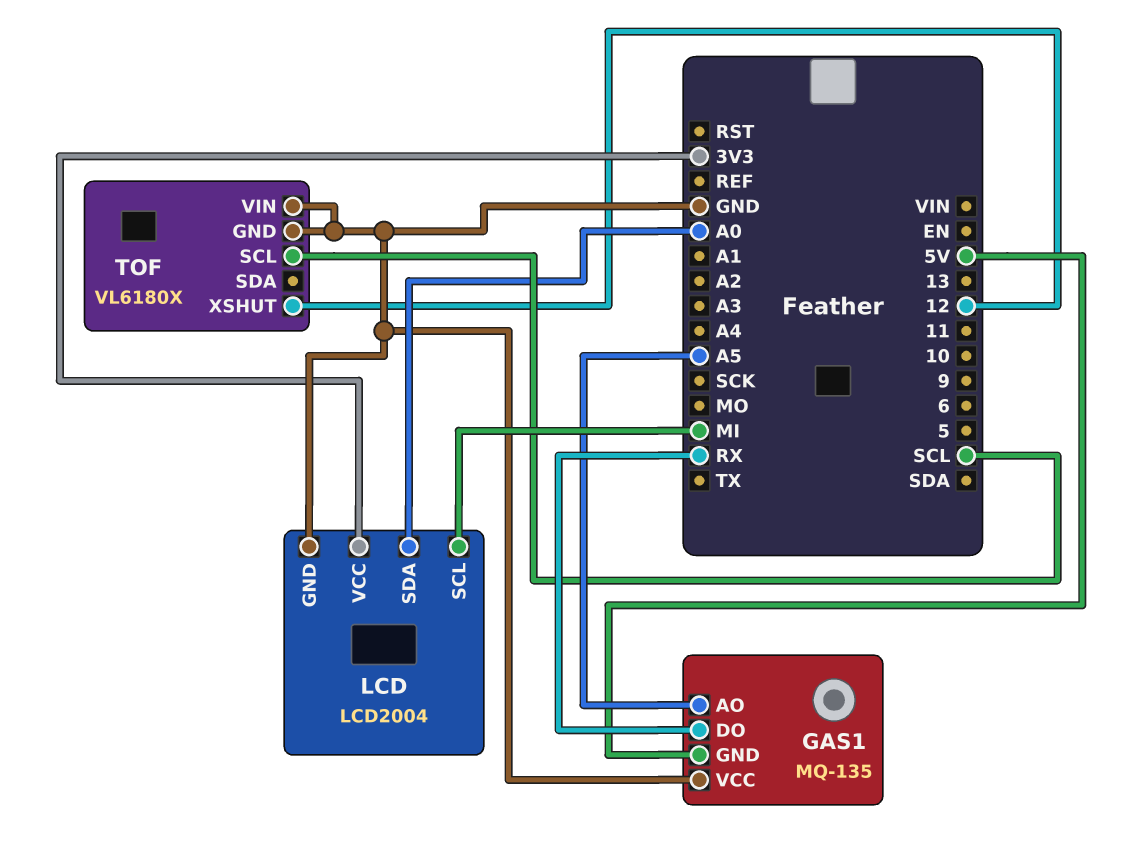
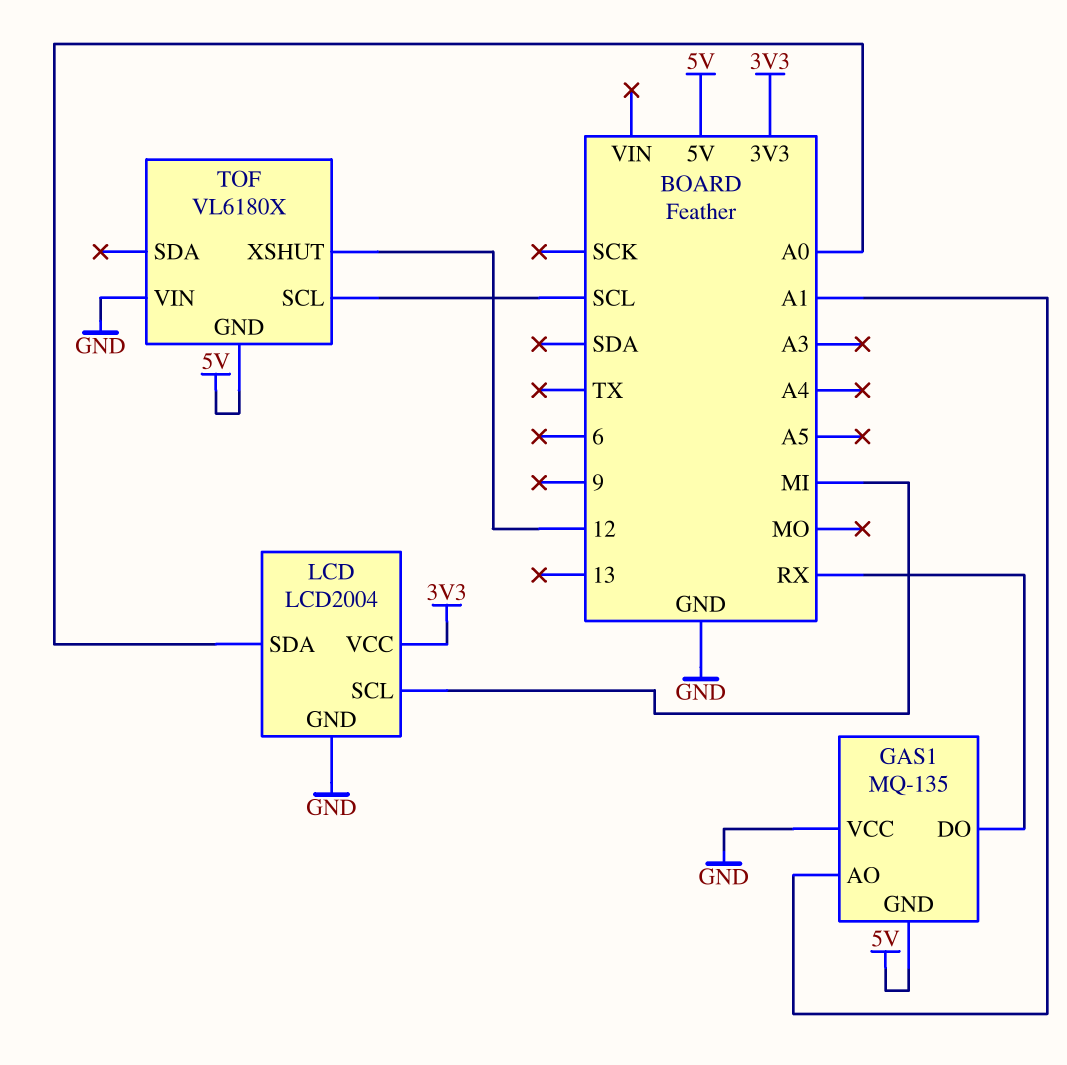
GAS1 pin AO: A5 -> A1
TOF pin GND: GND -> 5V

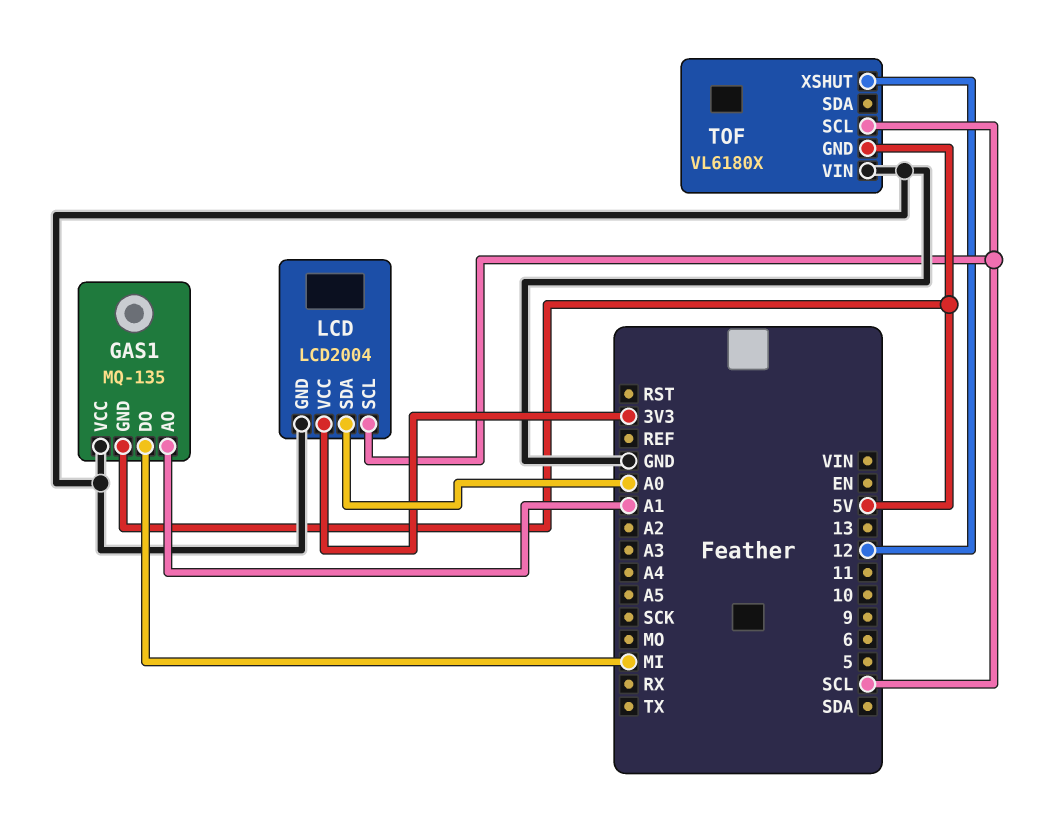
GAS1 pin DO: RX -> MI
LCD pin SCL: MI -> SCL

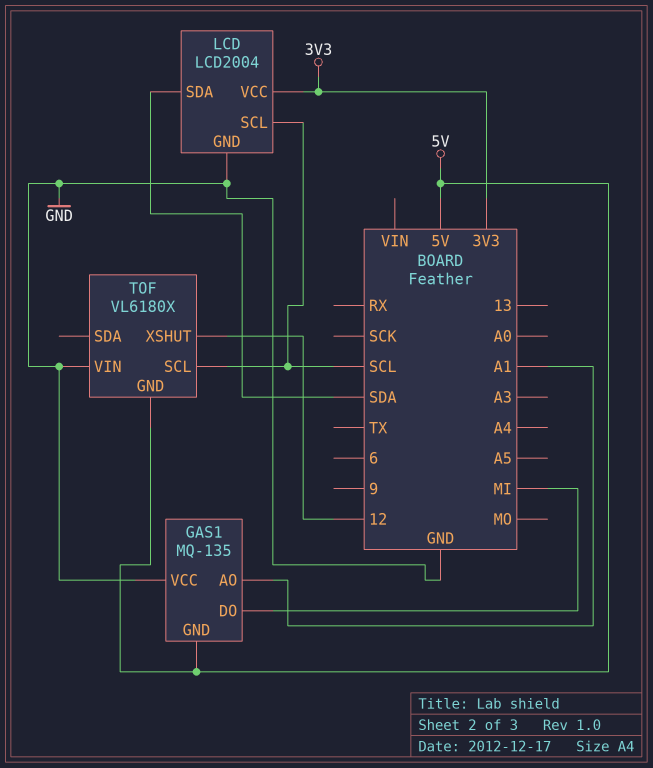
LCD pin SDA: A0 -> SDA

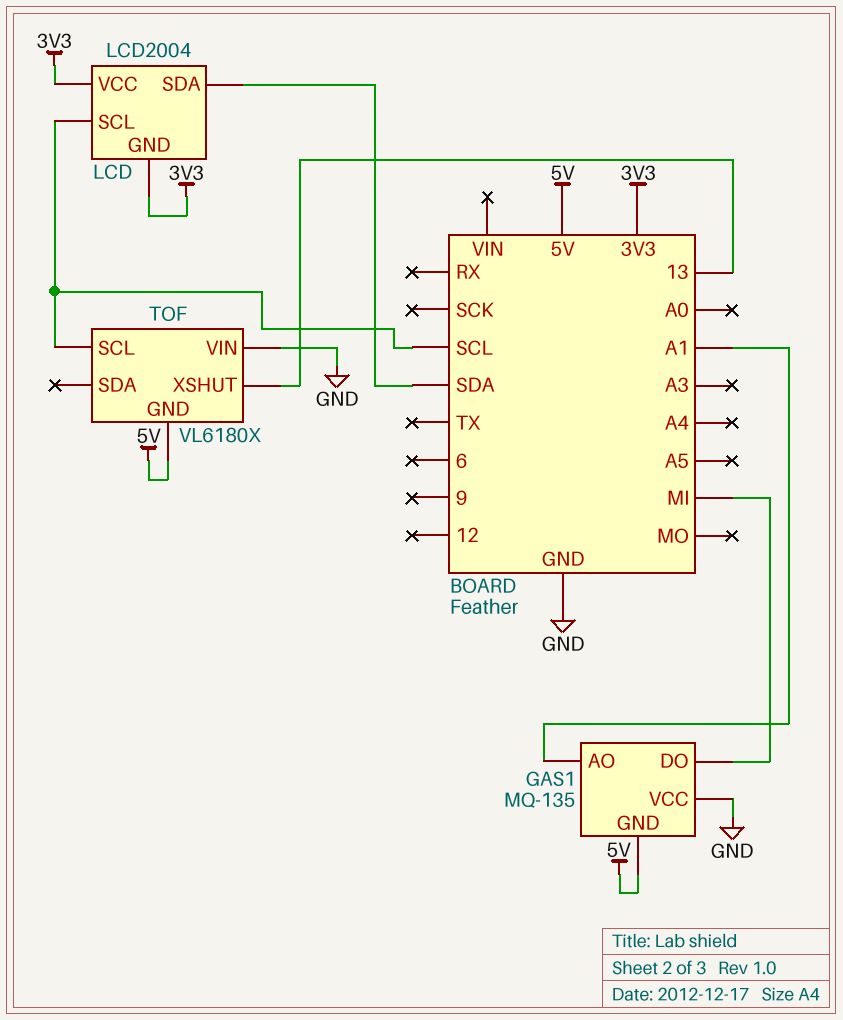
LCD pin GND: GND -> 3V3
TOF pin XSHUT: 12 -> 13

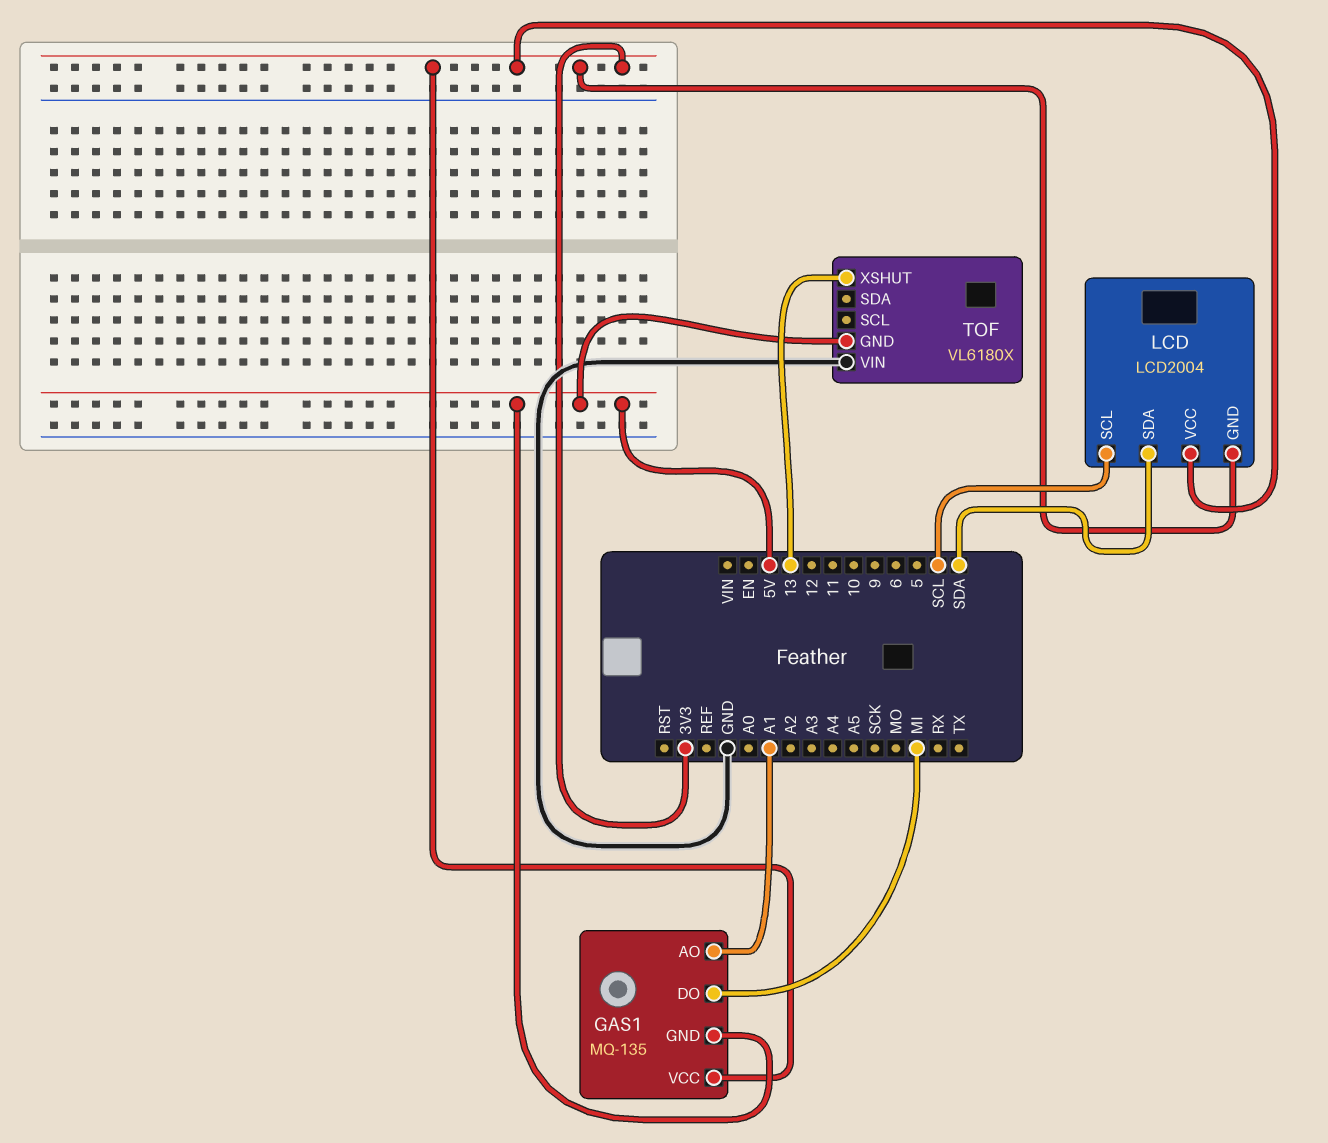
GAS1 pin VCC: GND -> 3V3
TOF pin SCL: SCL -> none

